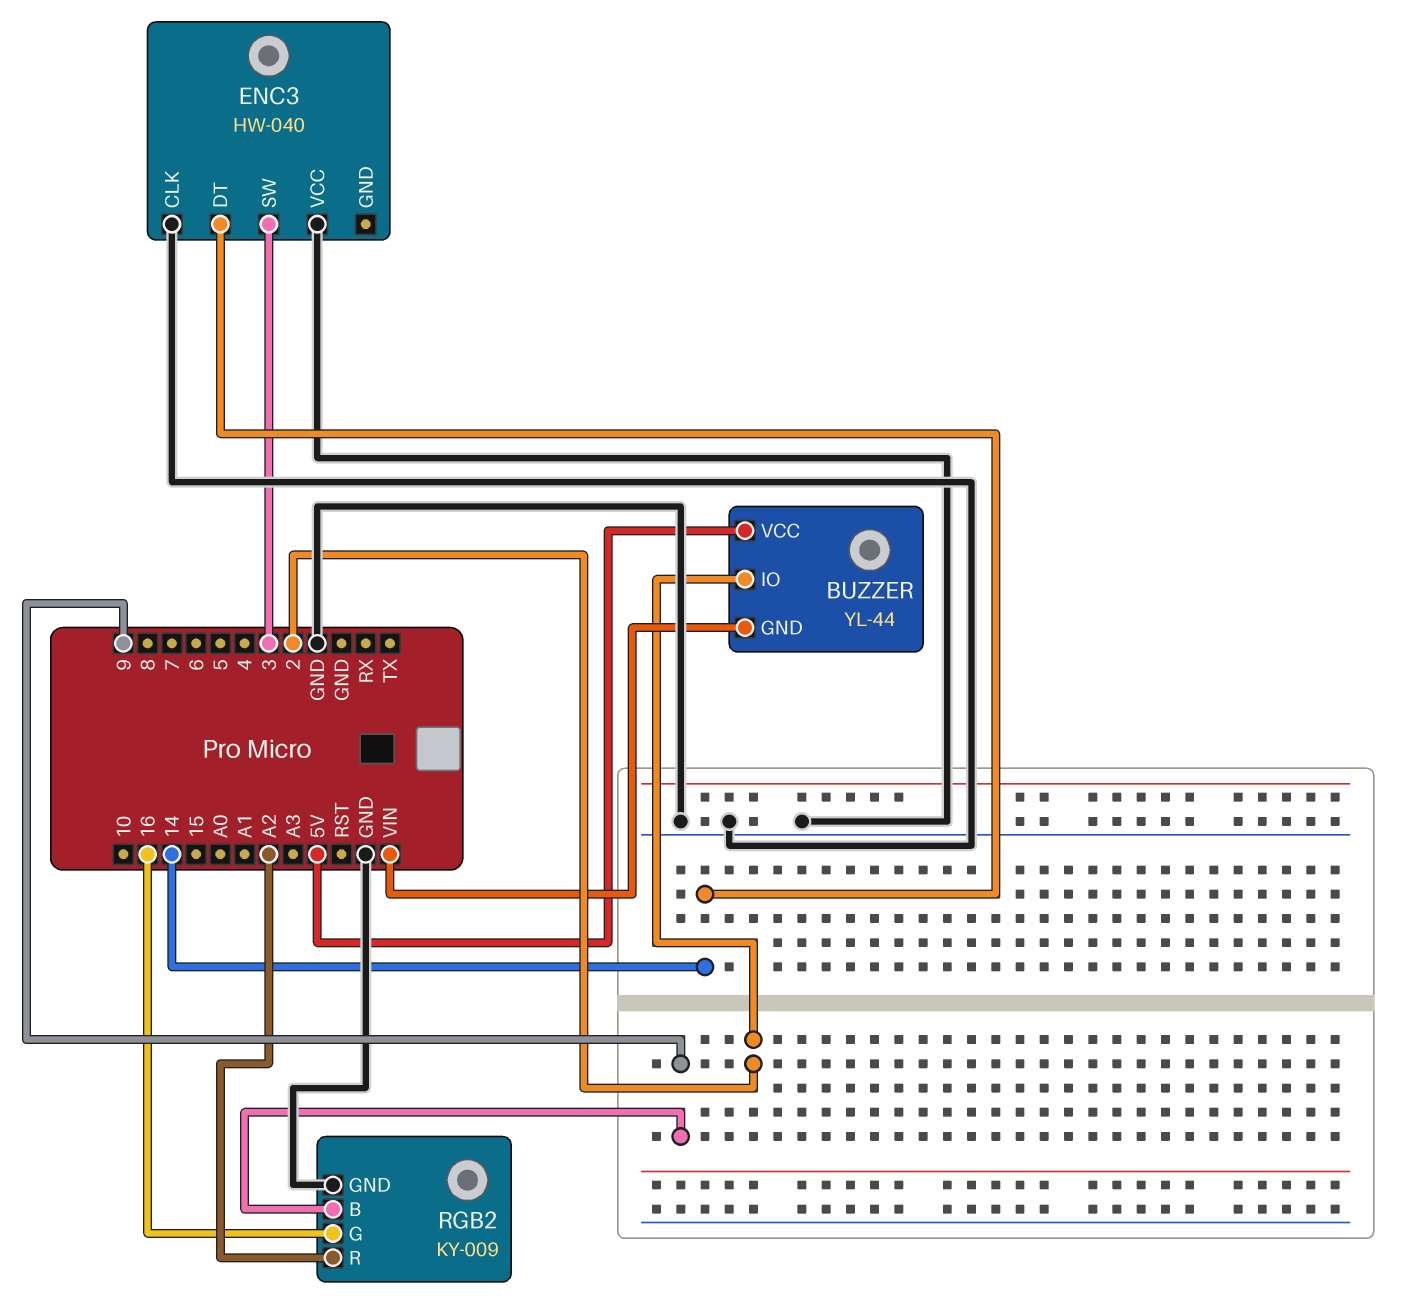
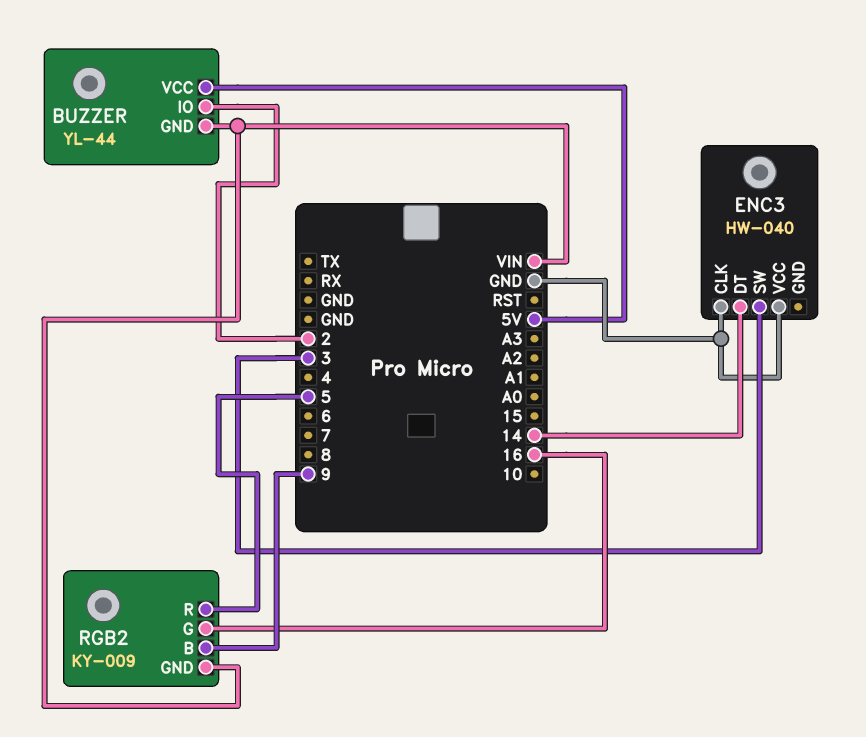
RGB2 pin GND: GND -> VIN
RGB2 pin R: A2 -> 5

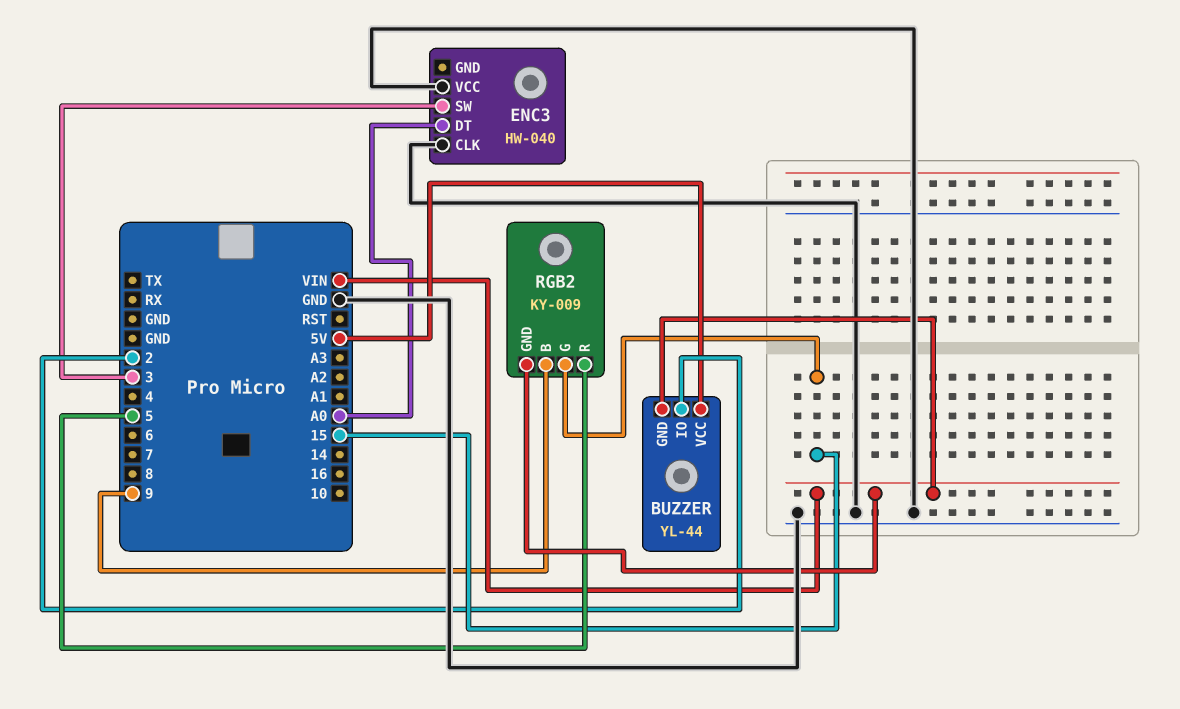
ENC3 pin DT: 14 -> A0
RGB2 pin G: 16 -> 15

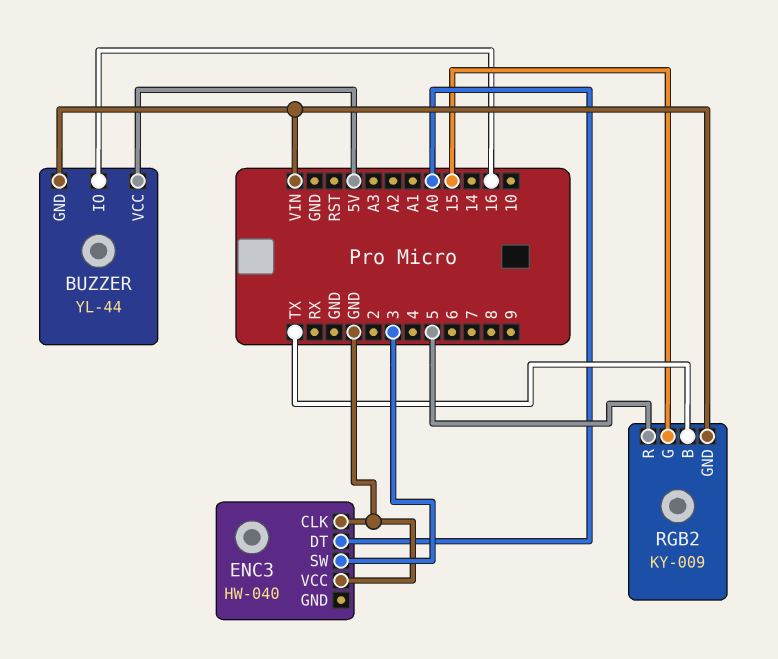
BUZZER pin IO: 2 -> 16
RGB2 pin B: 9 -> TX

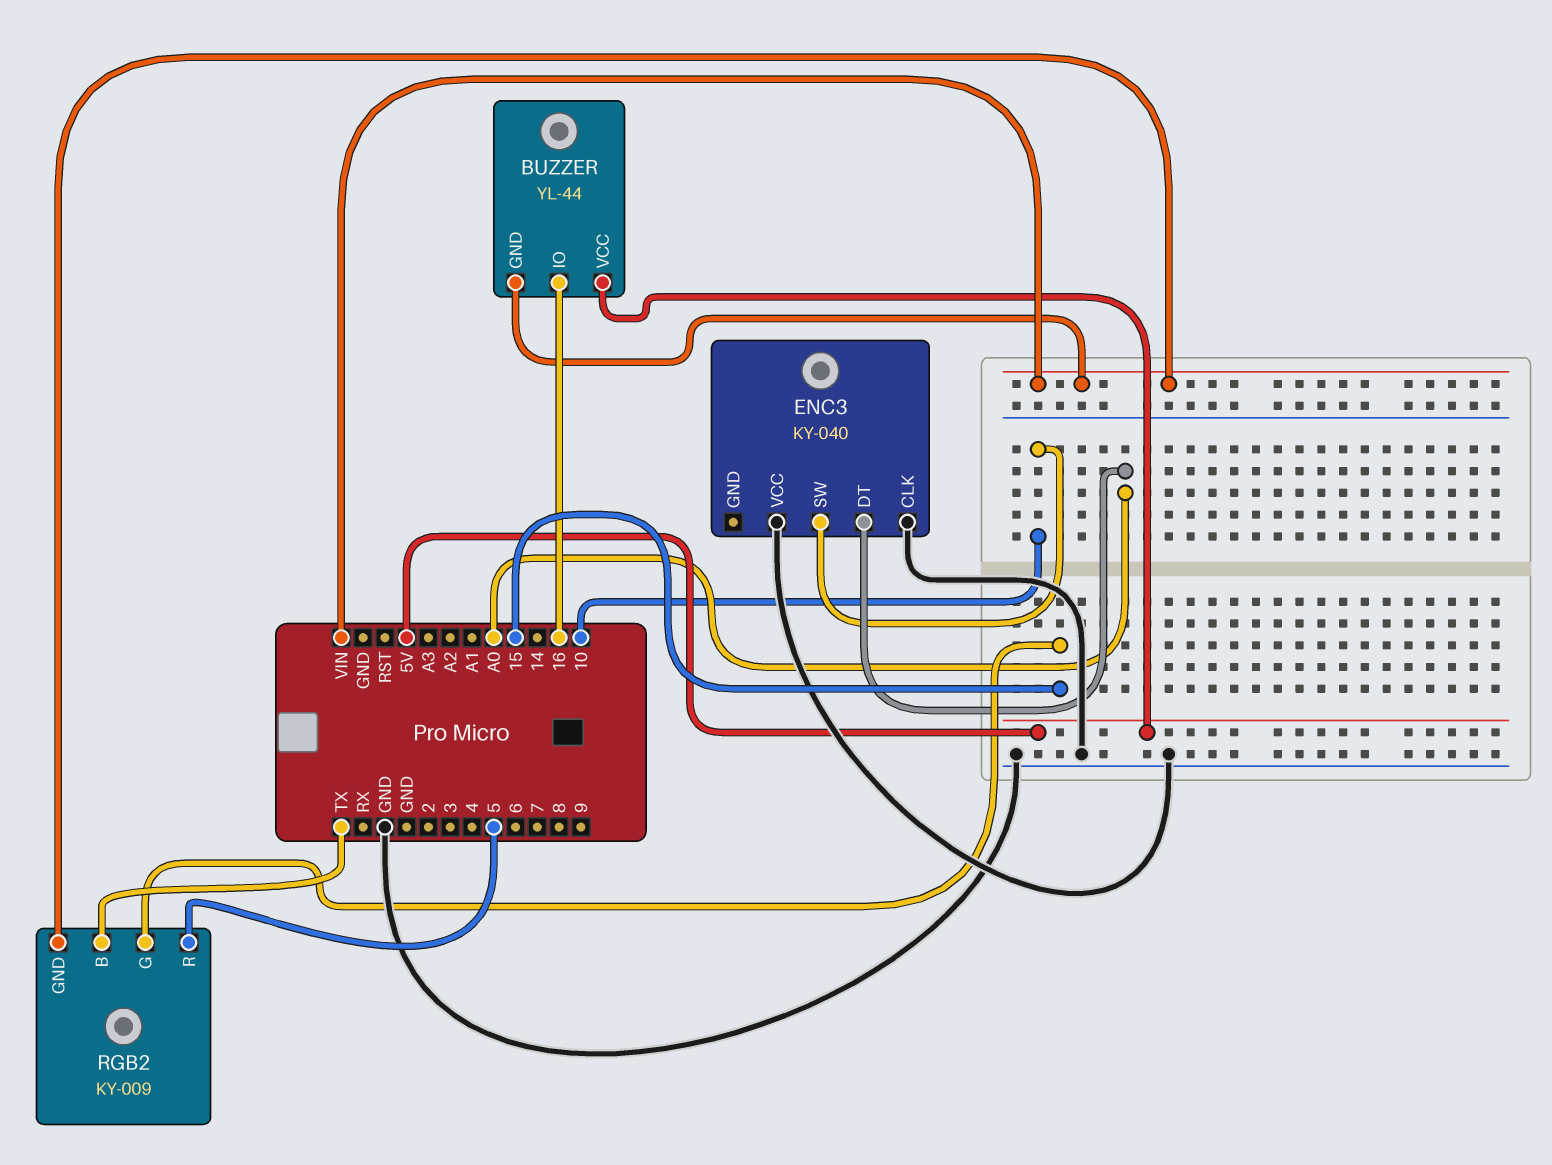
ENC3: HW-040 -> KY-040
ENC3 pin SW: 3 -> 10

